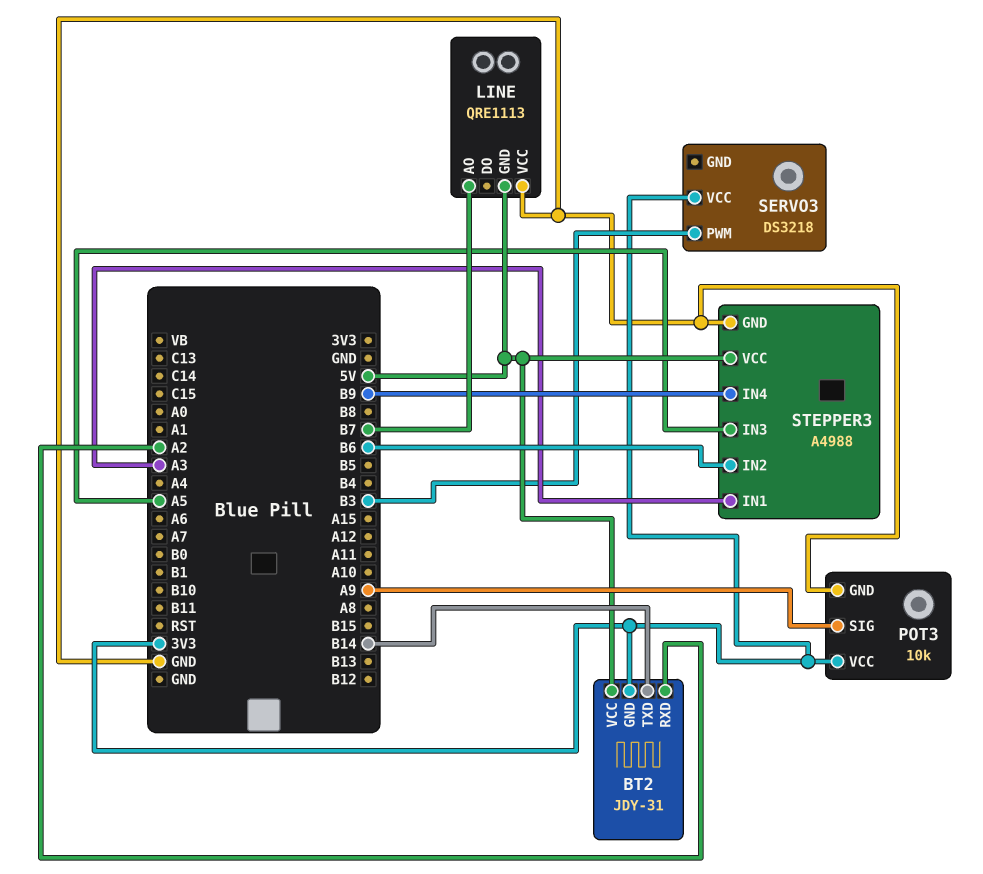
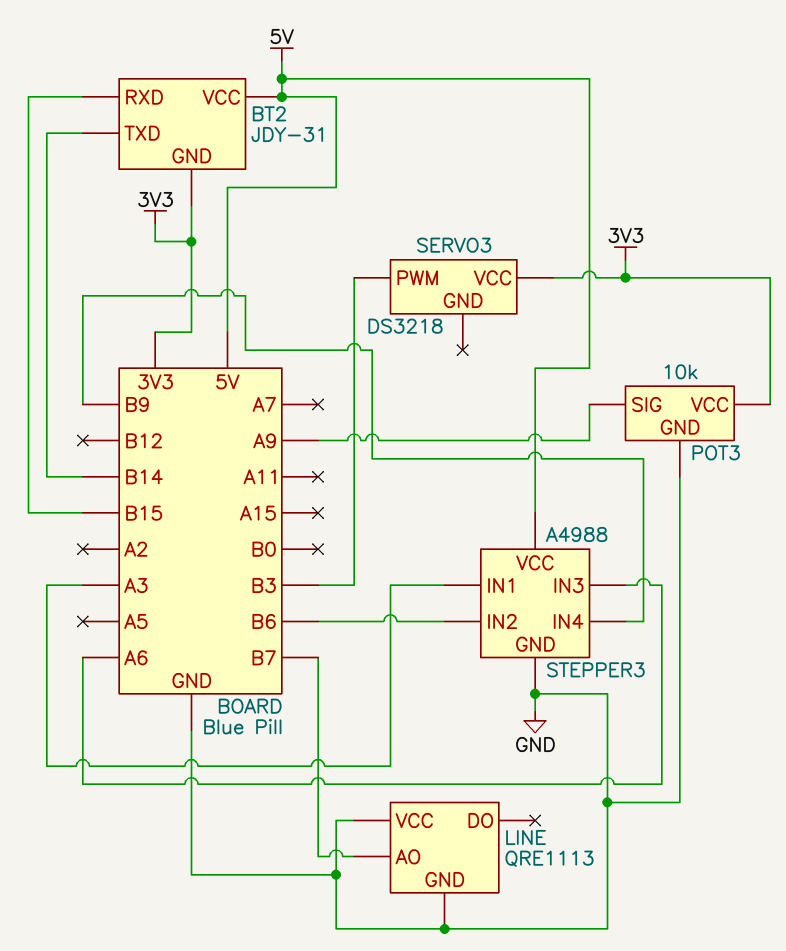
BT2 pin RXD: A2 -> B15
LINE pin GND: 5V -> GND
STEPPER3 pin IN3: A5 -> A6

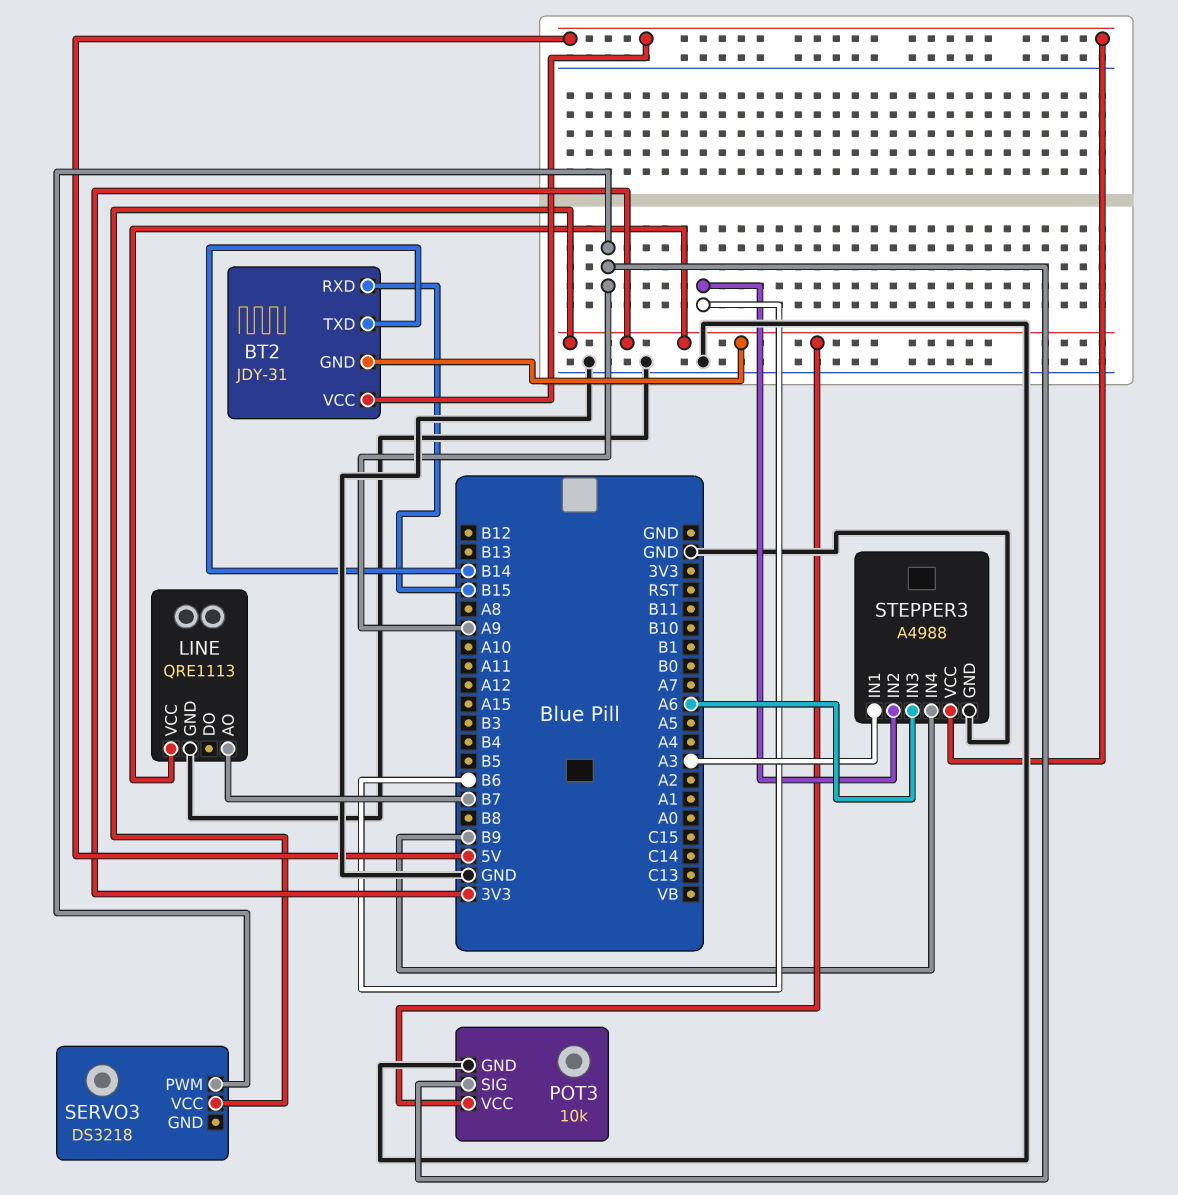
LINE pin VCC: GND -> 3V3
SERVO3 pin PWM: B3 -> A9

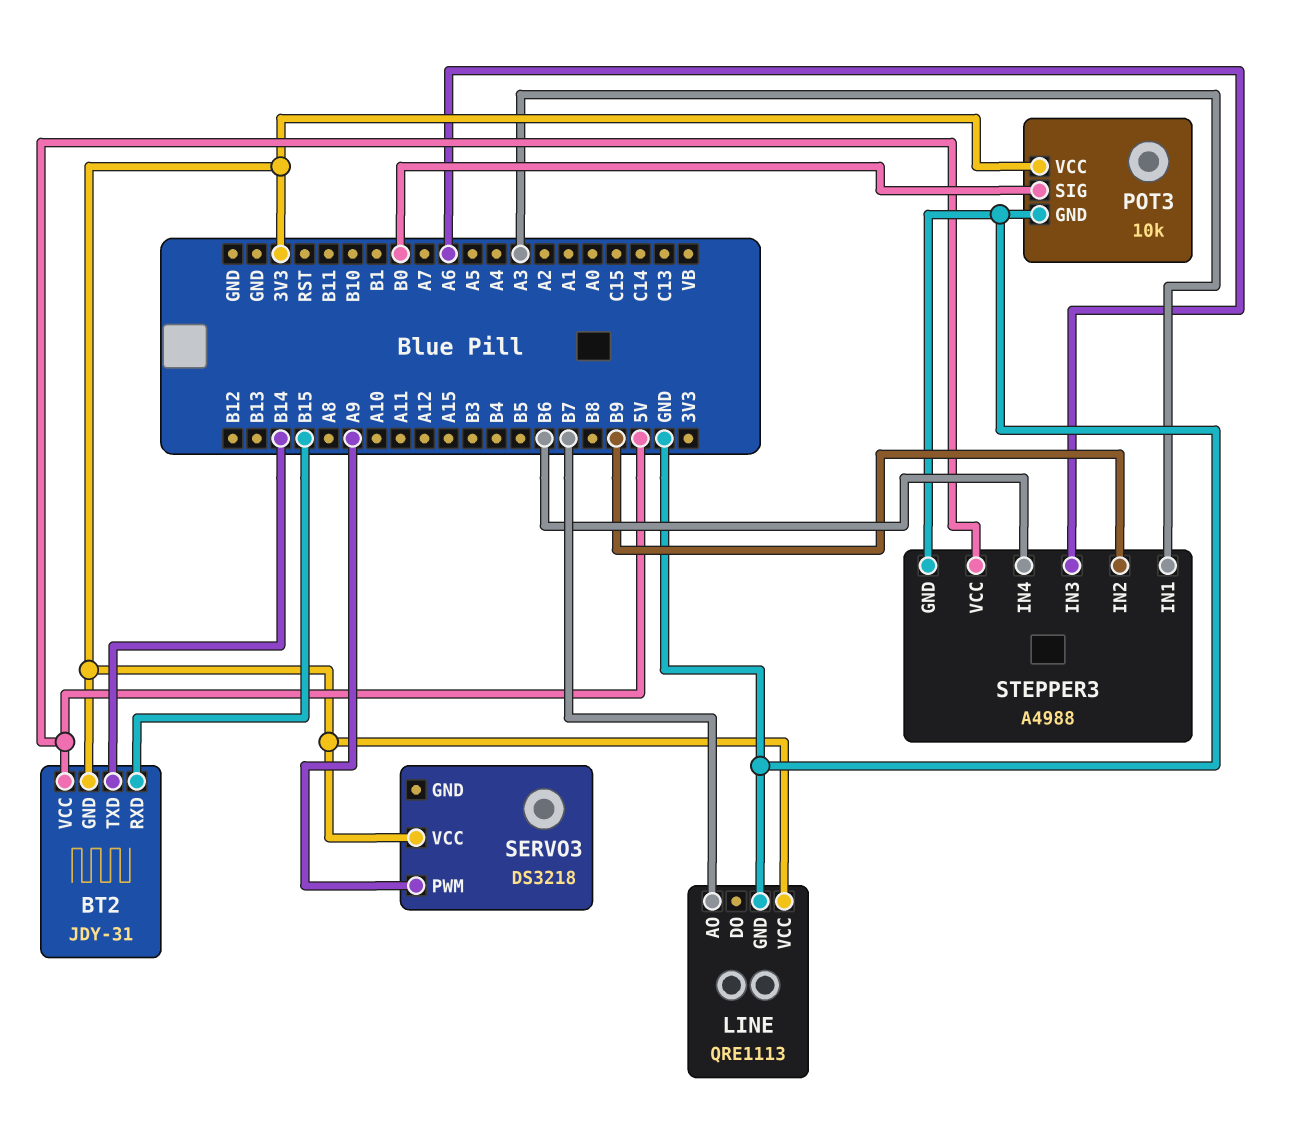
POT3 pin SIG: A9 -> B0
STEPPER3 pin IN2: B6 -> B9
STEPPER3 pin IN4: B9 -> B6

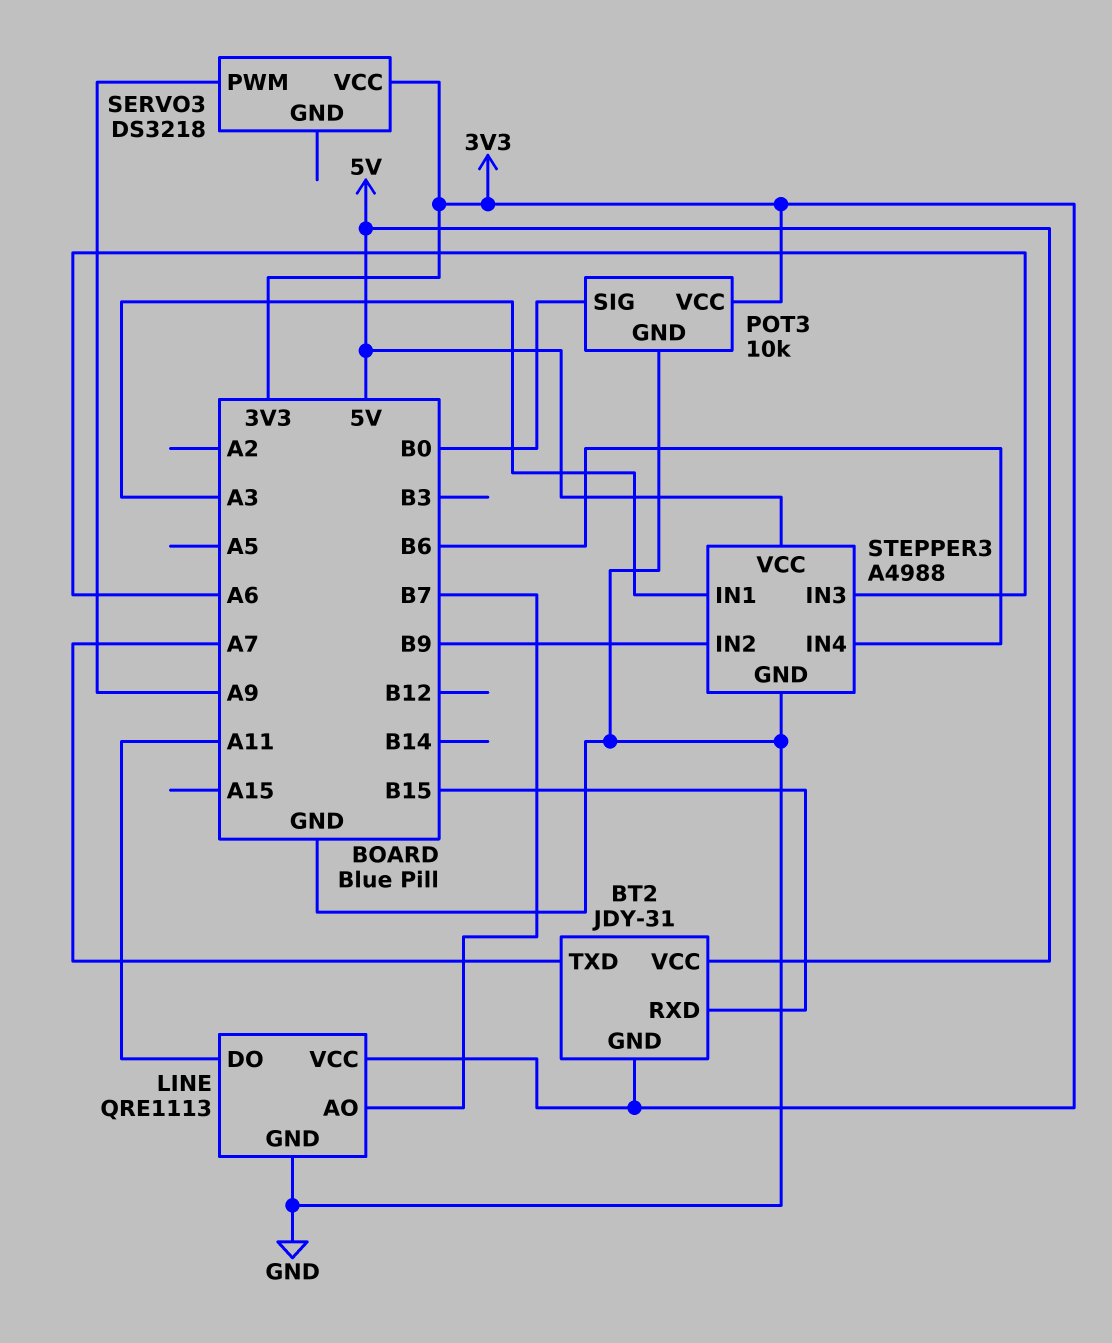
BT2 pin TXD: B14 -> A7
LINE pin DO: none -> A11

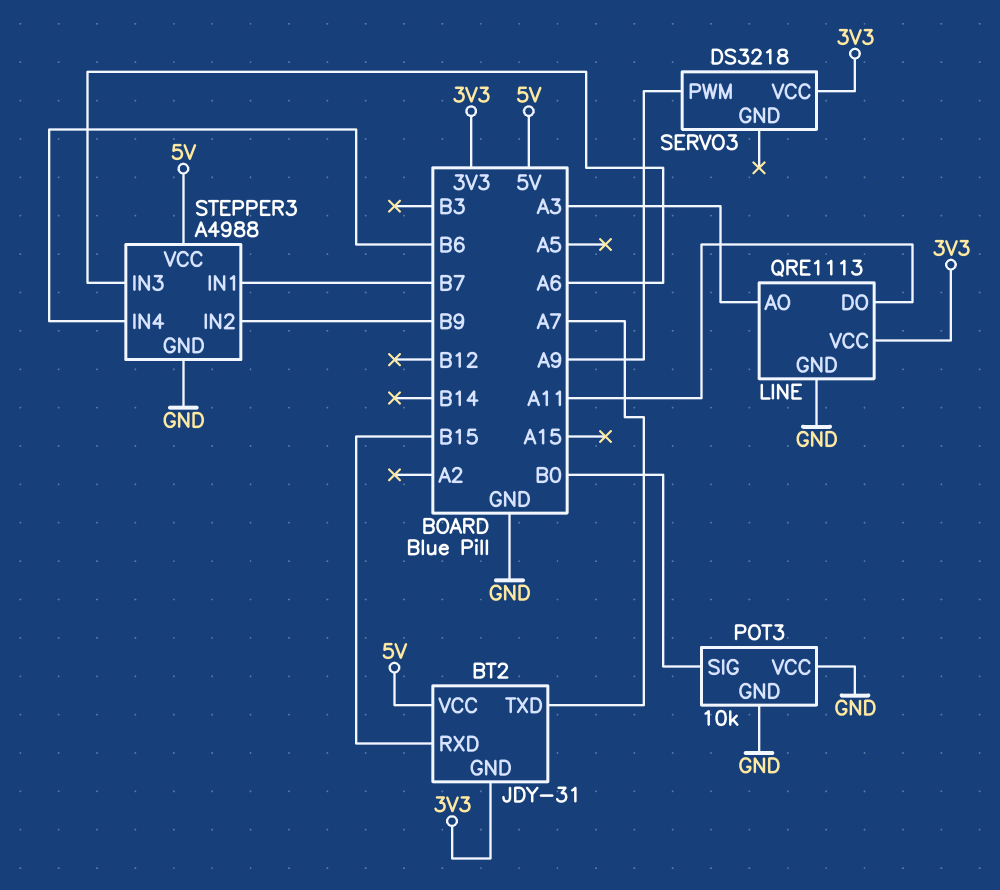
LINE pin AO: B7 -> A3
POT3 pin VCC: 3V3 -> GND
STEPPER3 pin IN1: A3 -> B7

